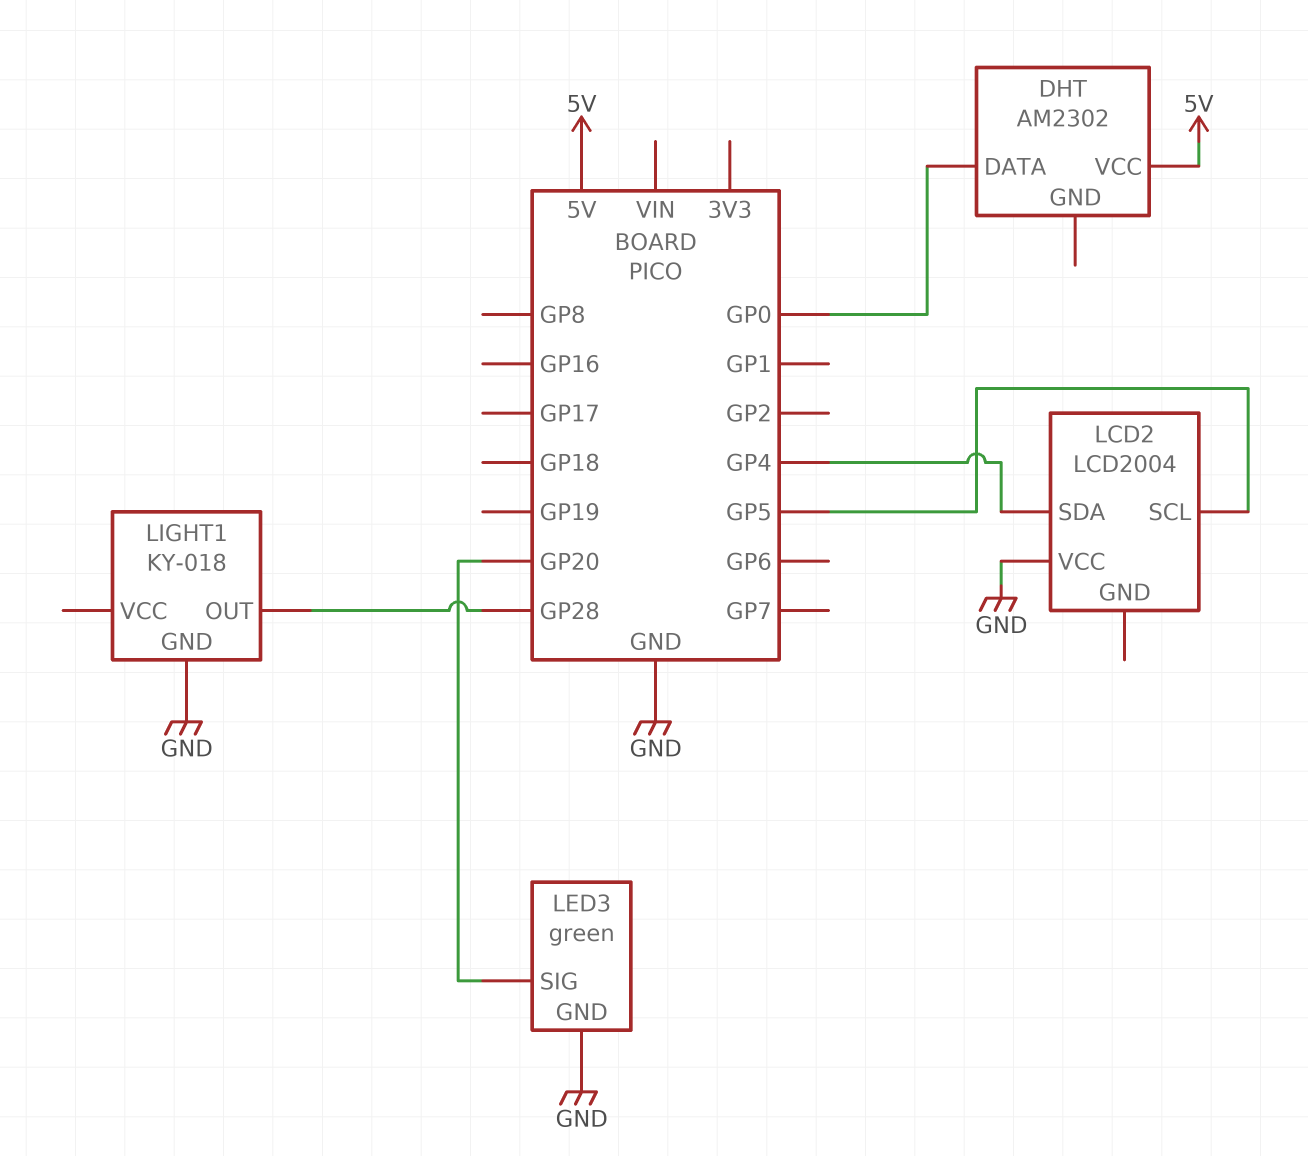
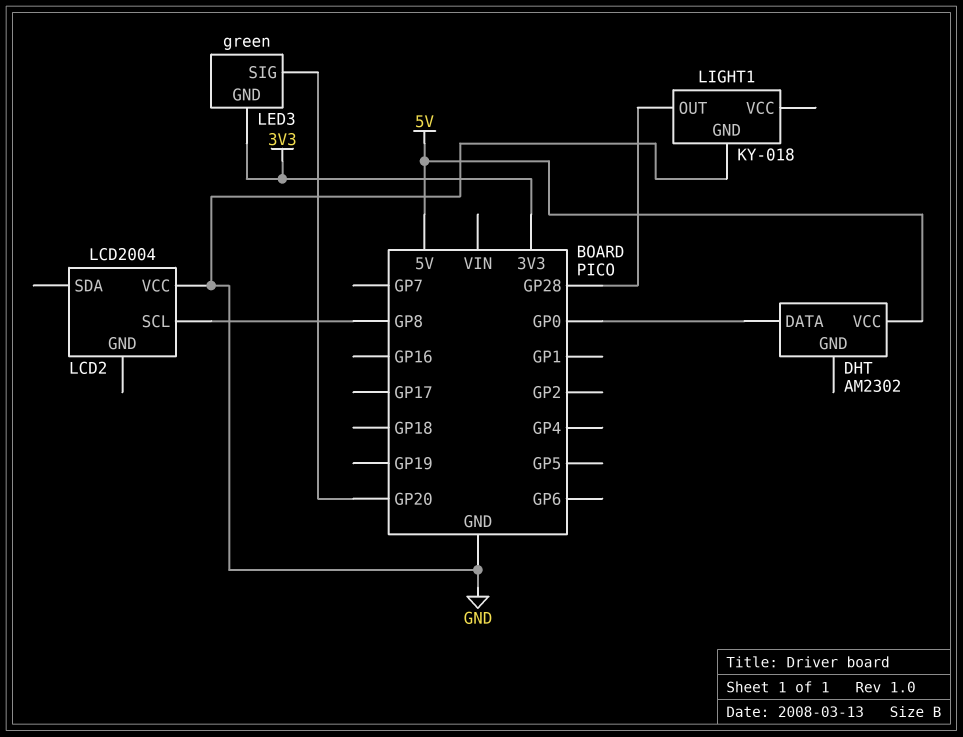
LCD2 pin SCL: GP5 -> GP8
LCD2 pin SDA: GP4 -> none
LED3 pin GND: GND -> 3V3

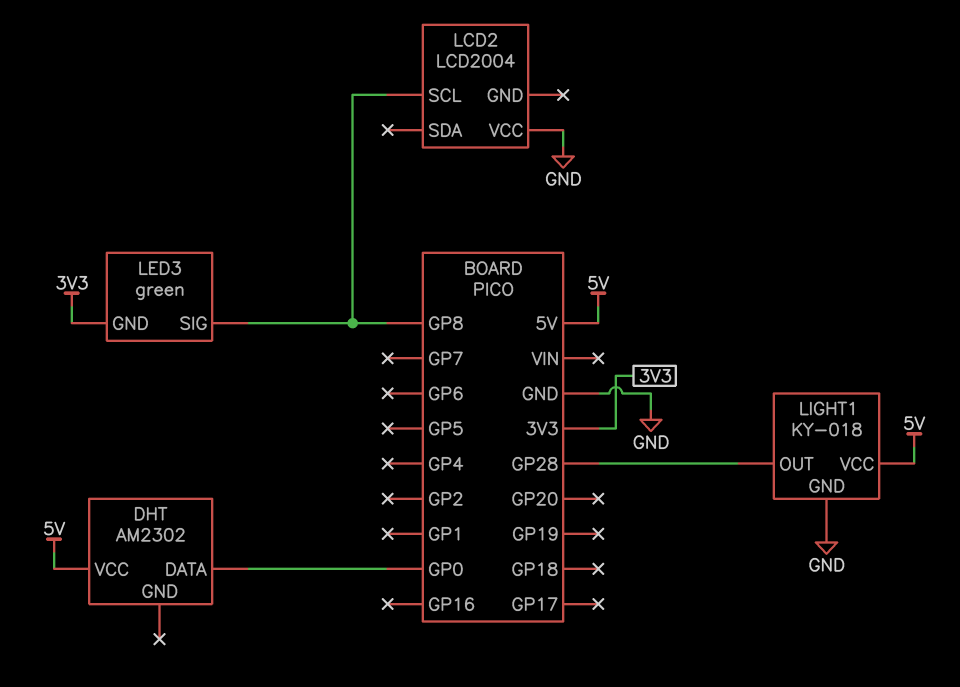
LED3 pin SIG: GP20 -> GP8
LIGHT1 pin VCC: none -> 5V

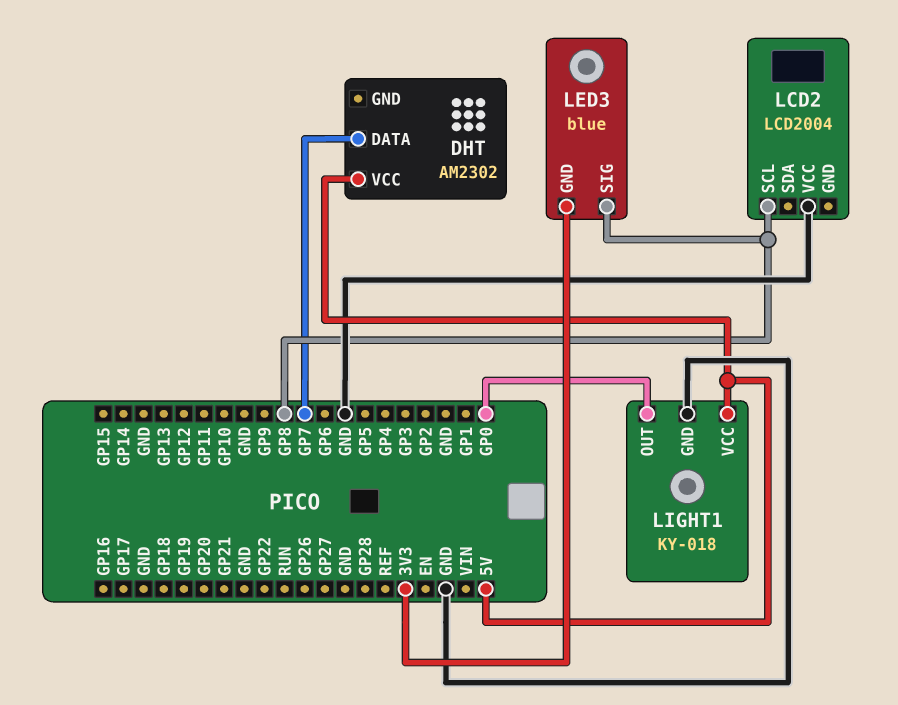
DHT pin DATA: GP0 -> GP7
LED3: green -> blue
LIGHT1 pin OUT: GP28 -> GP0

